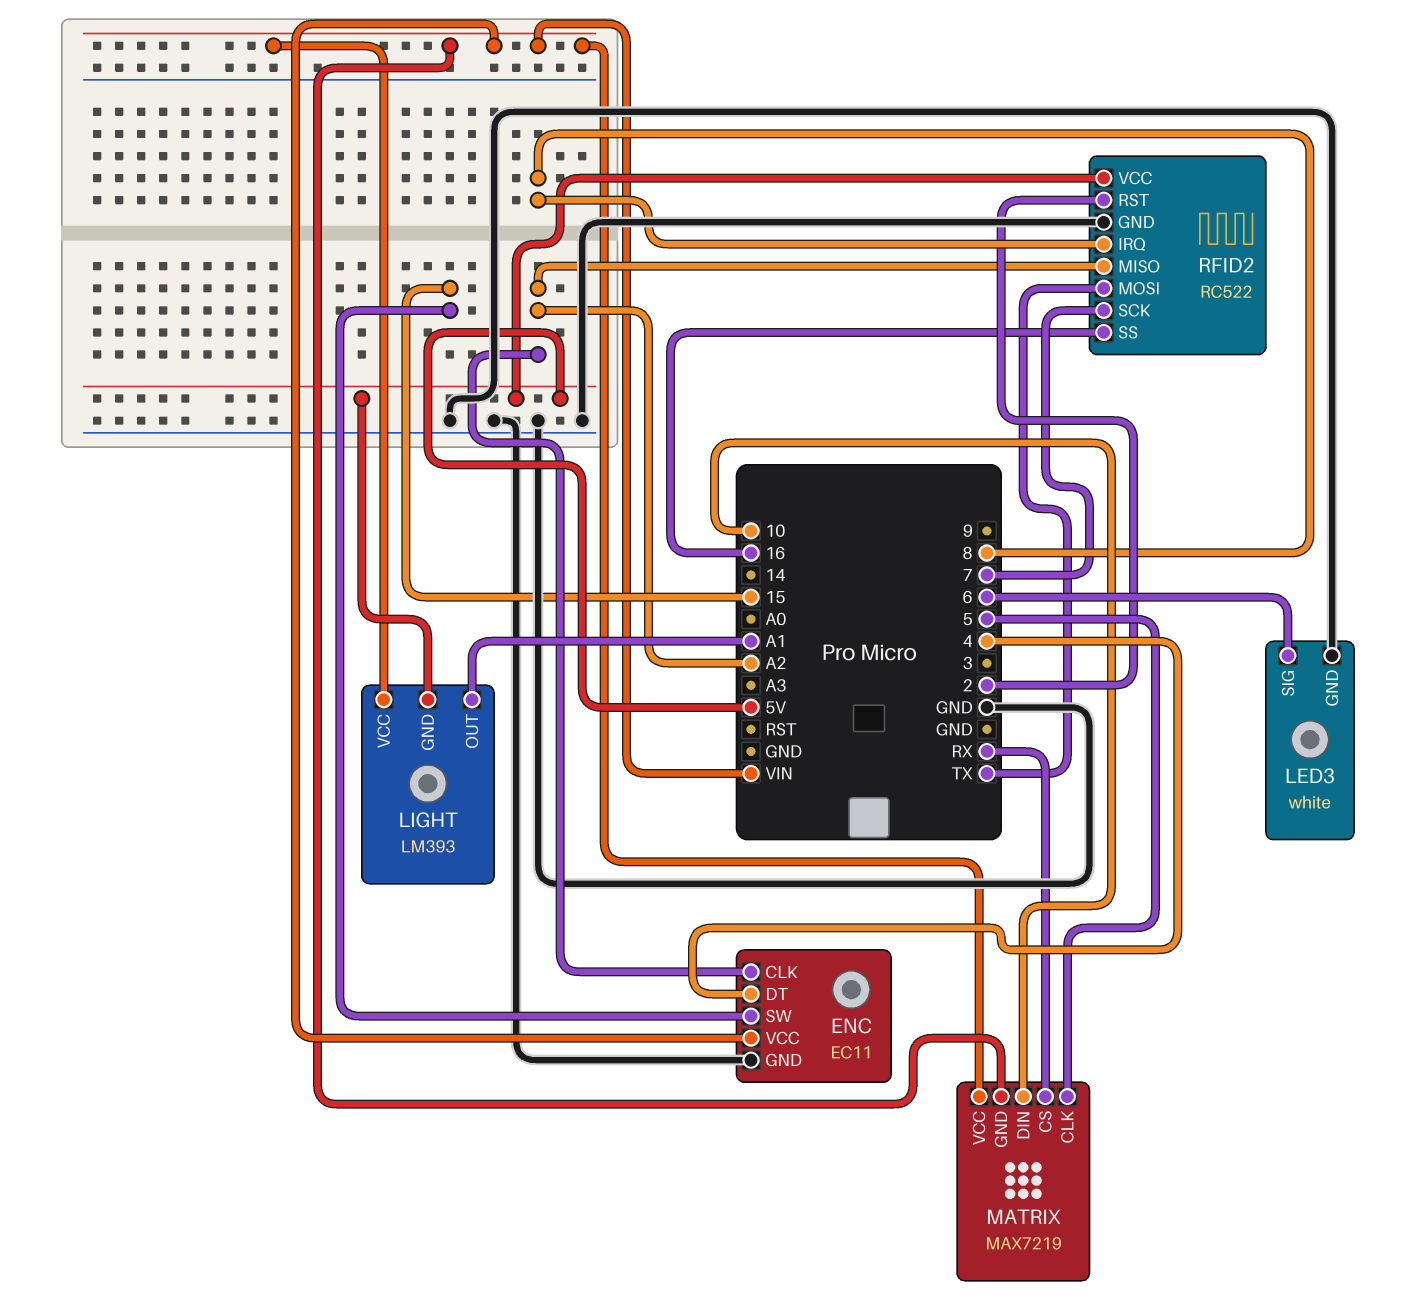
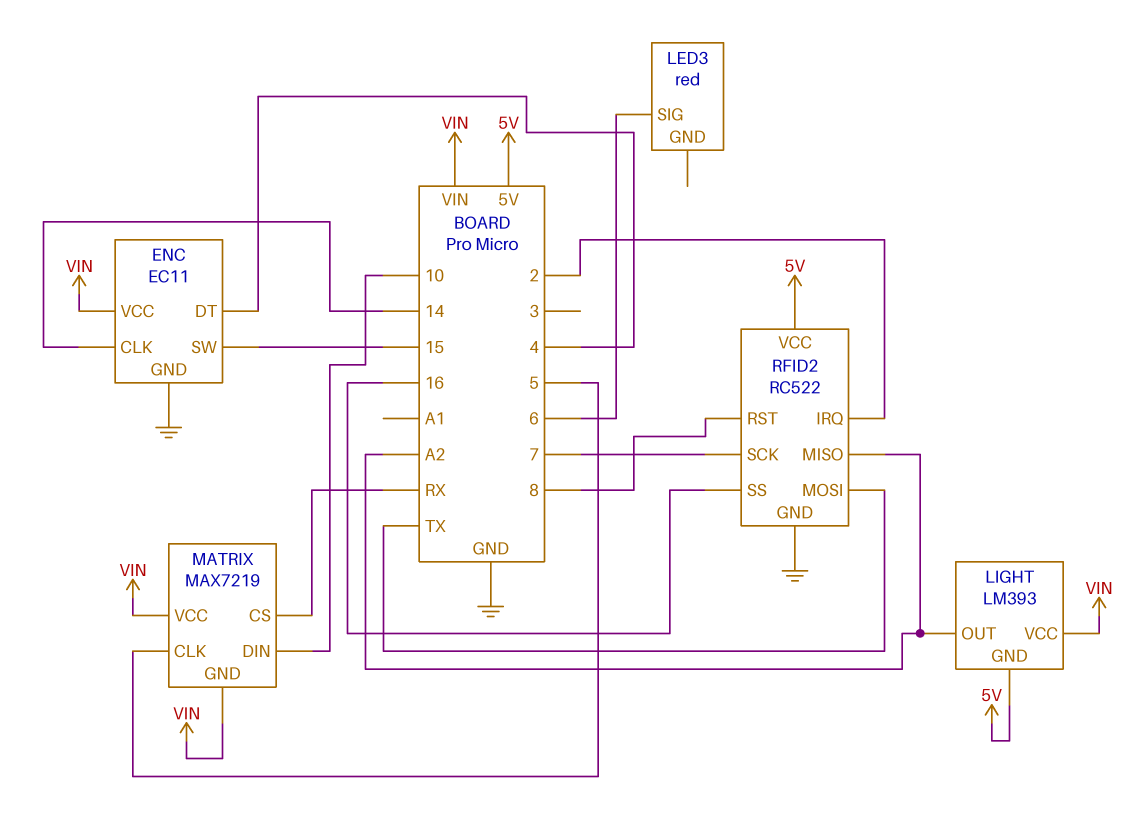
ENC pin CLK: A2 -> 14
LED3: white -> red
LED3 pin GND: GND -> none
LIGHT pin OUT: A1 -> A2
RFID2 pin IRQ: 8 -> 2
RFID2 pin RST: 2 -> 8

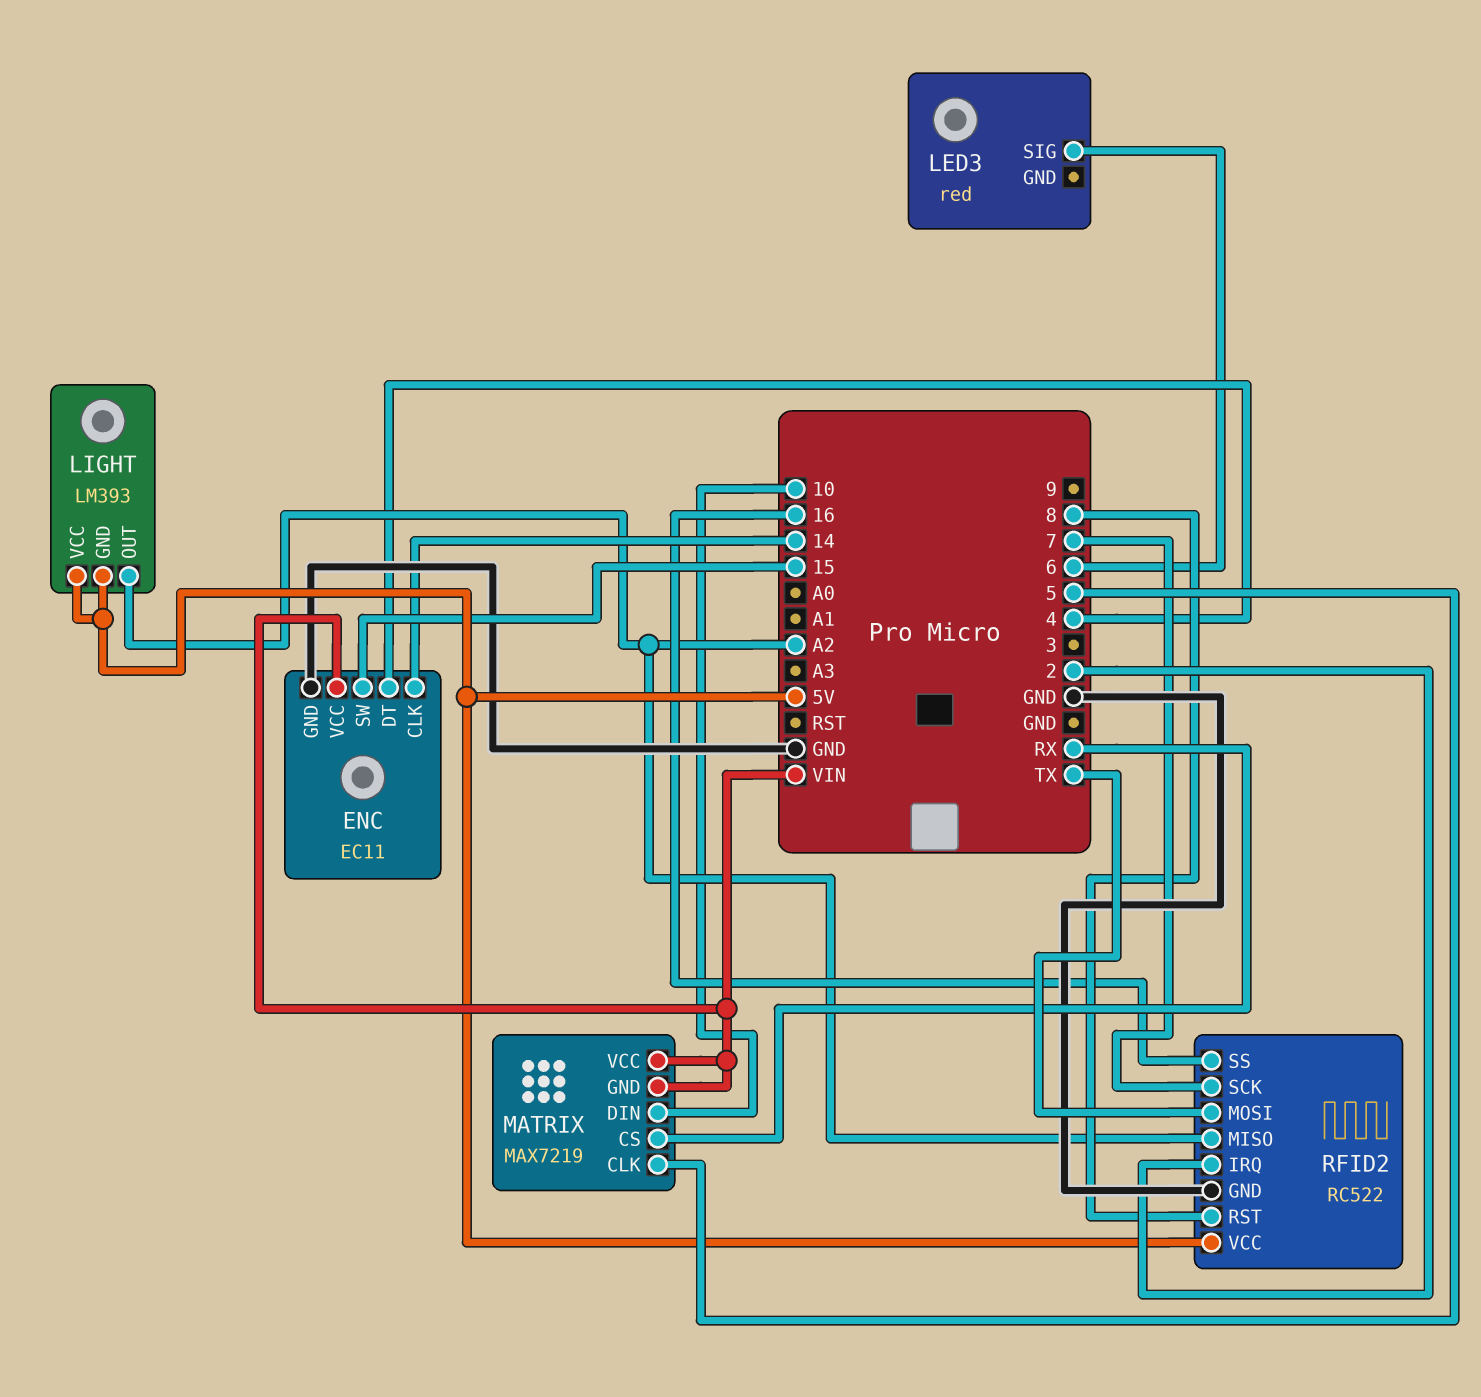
LIGHT pin VCC: VIN -> 5V

